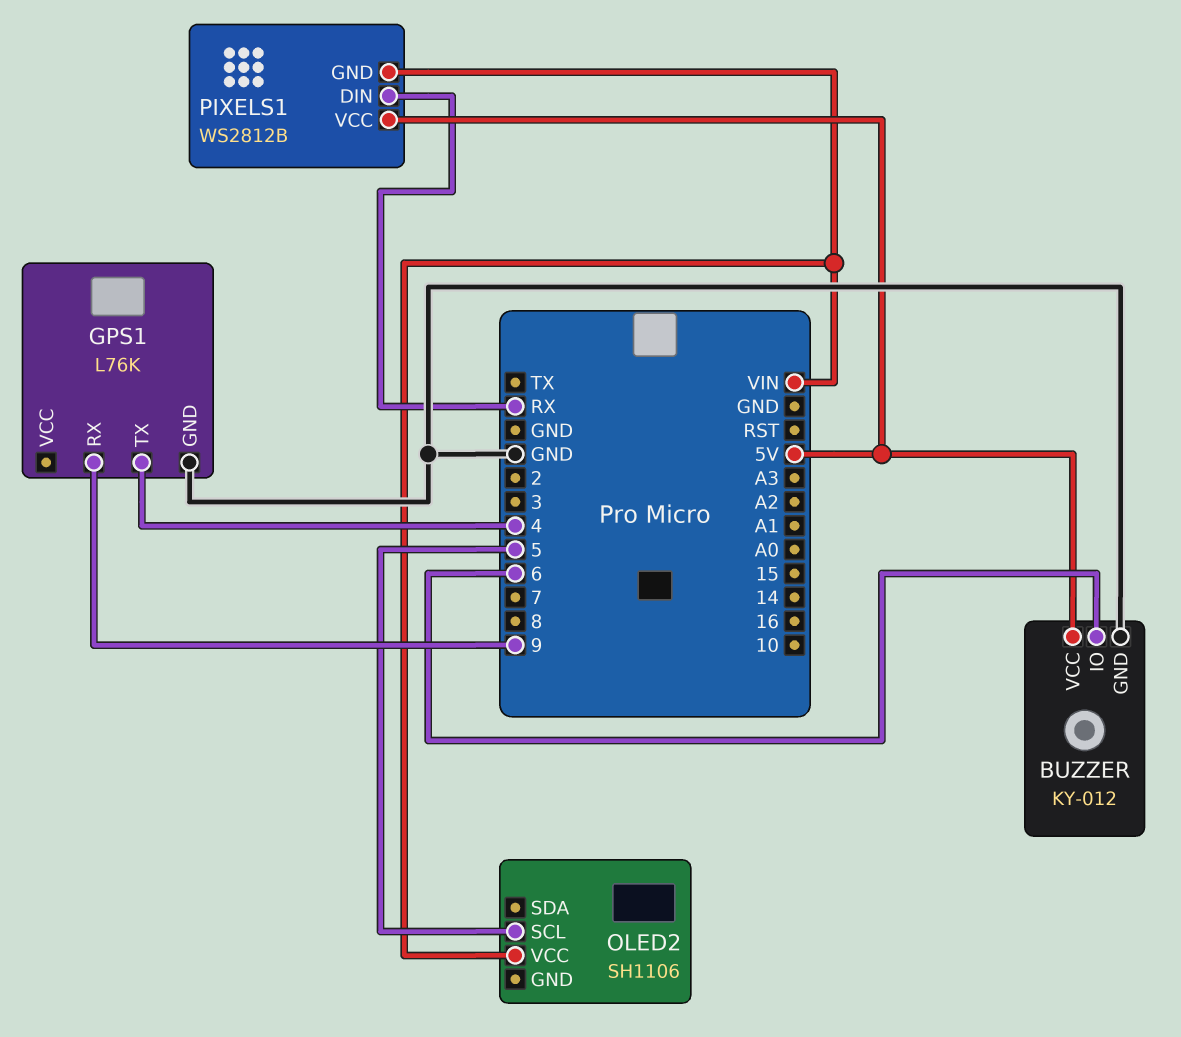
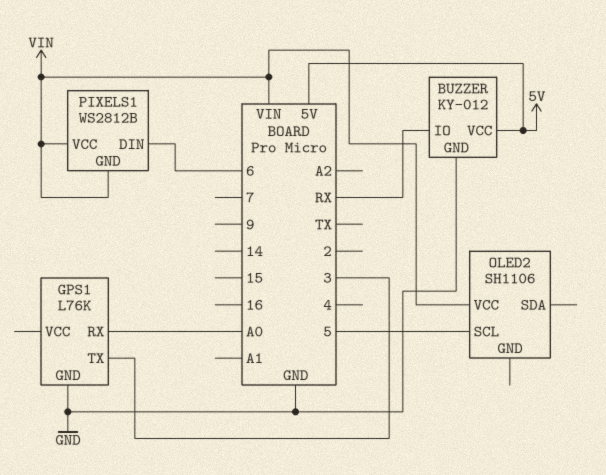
BUZZER pin IO: 6 -> RX
GPS1 pin RX: 9 -> A0
GPS1 pin TX: 4 -> 3
PIXELS1 pin DIN: RX -> 6
PIXELS1 pin VCC: 5V -> VIN

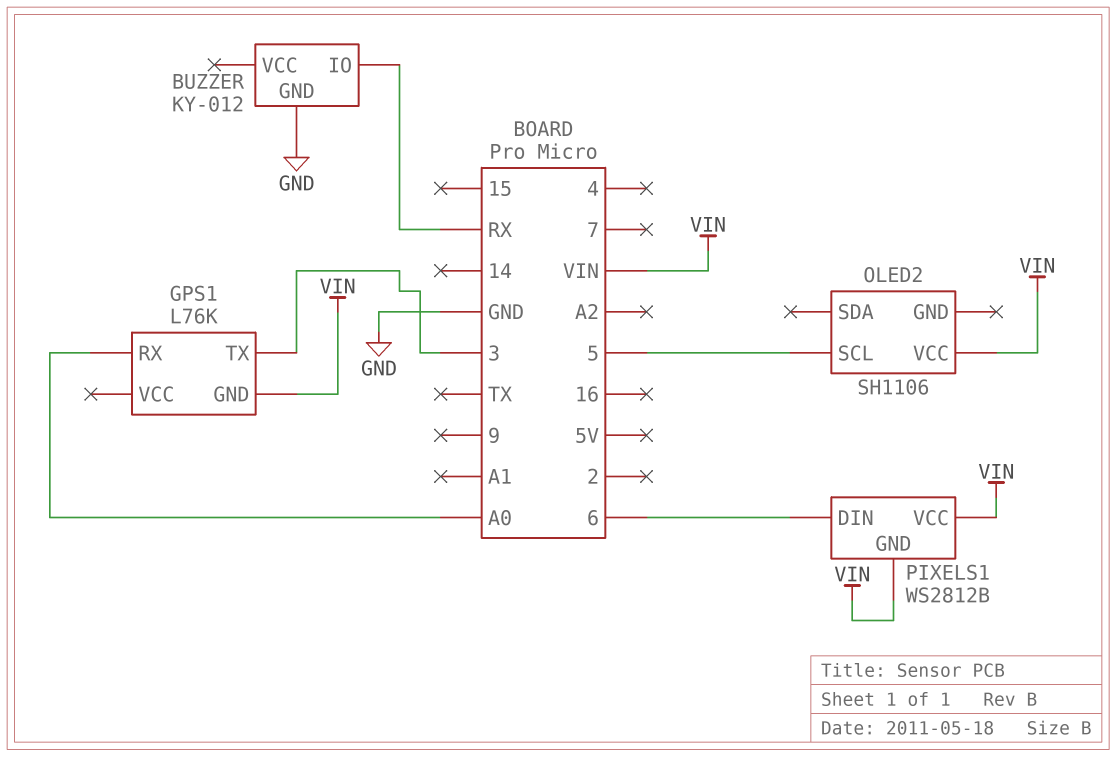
BUZZER pin VCC: 5V -> none
GPS1 pin GND: GND -> VIN

